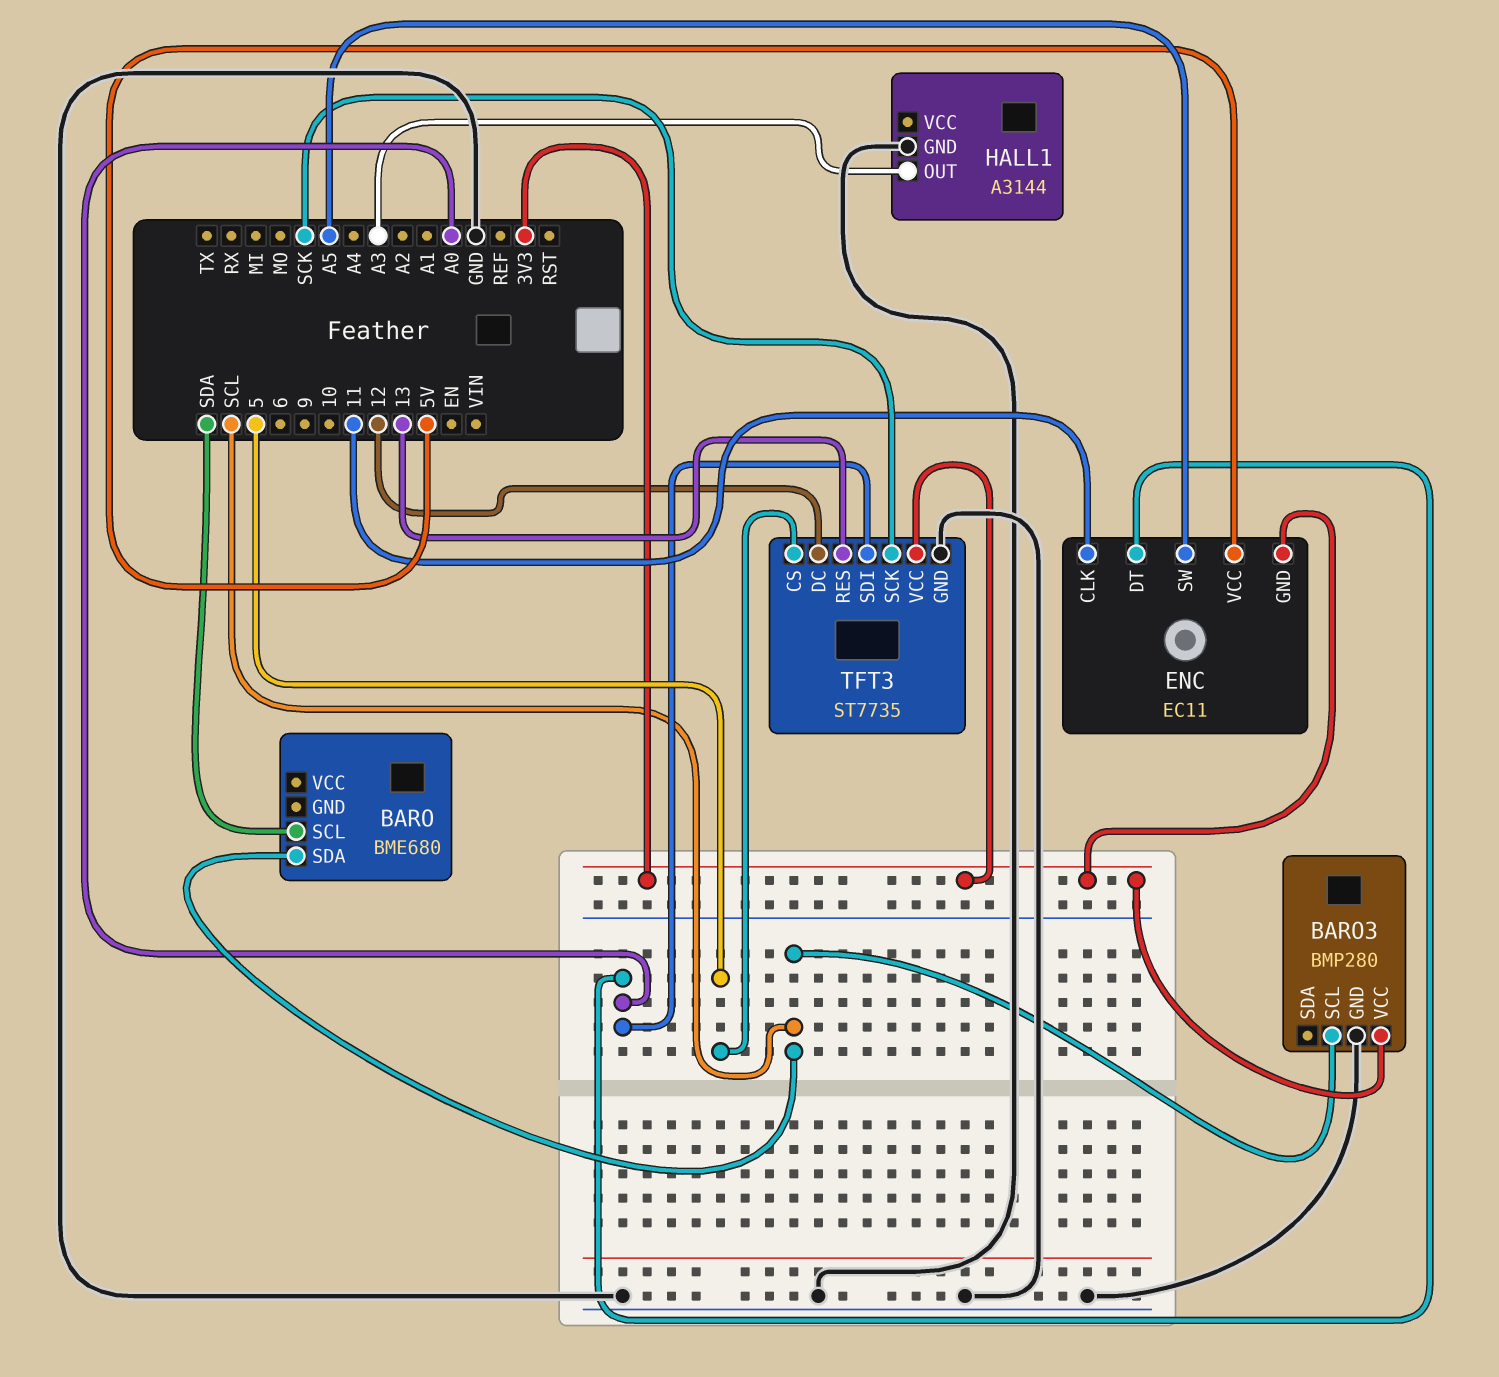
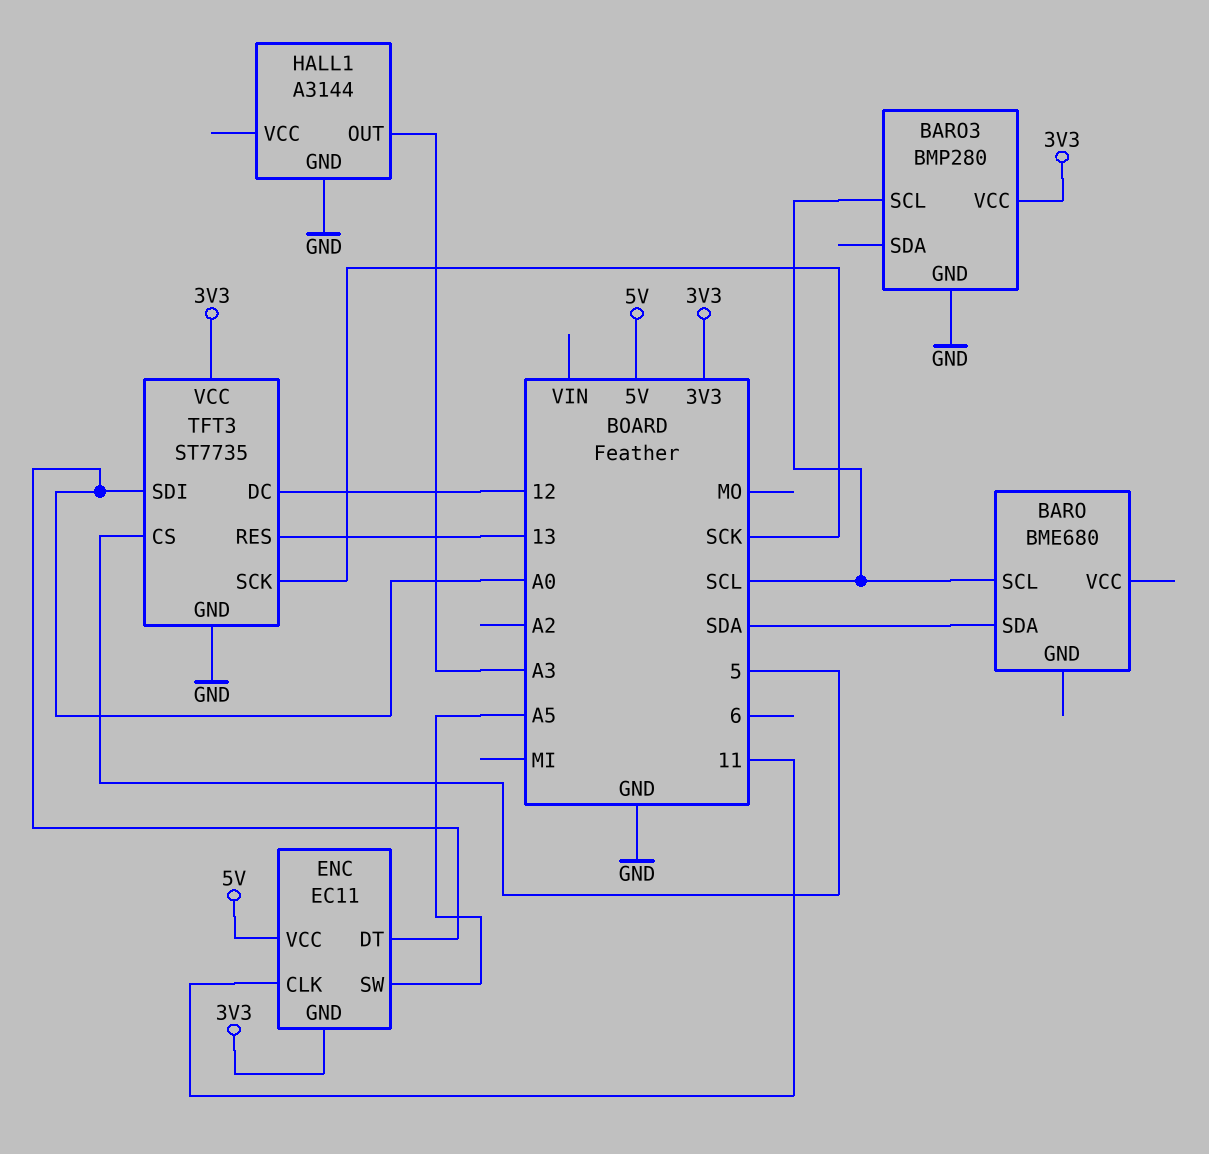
BARO pin SCL: SDA -> SCL
BARO pin SDA: SCL -> SDA

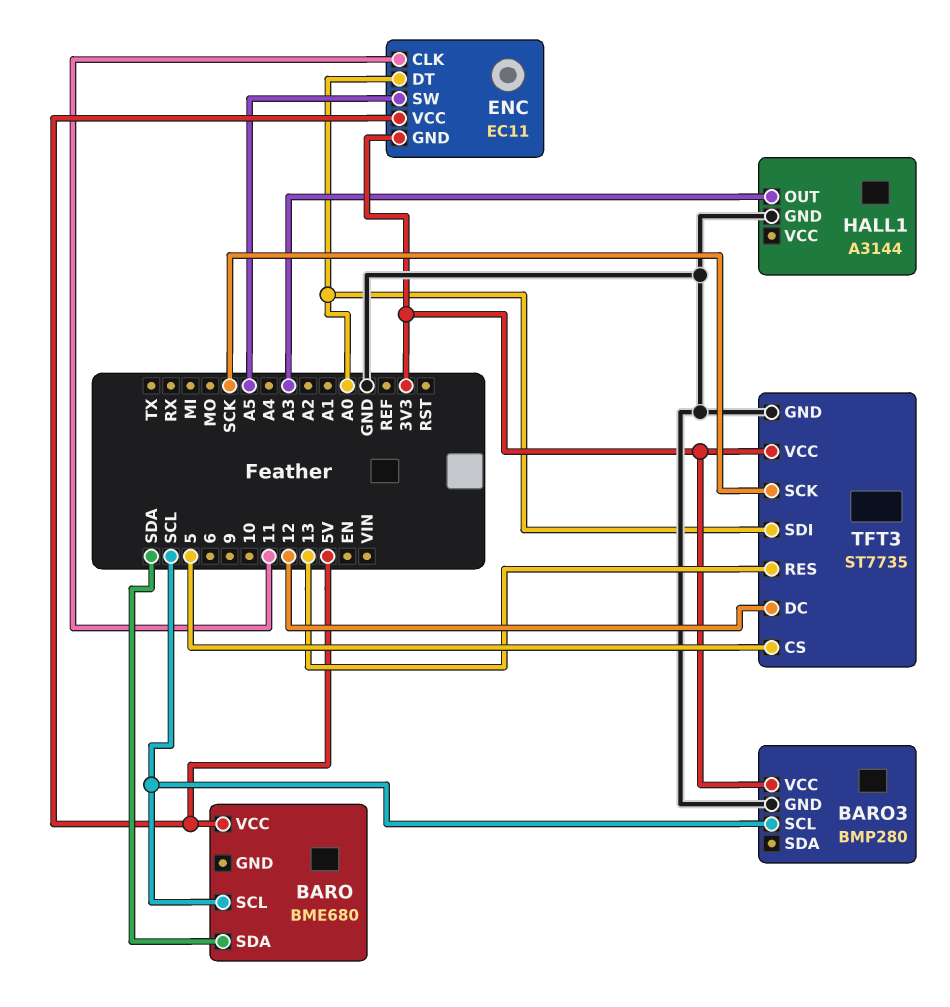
BARO pin VCC: none -> 5V

